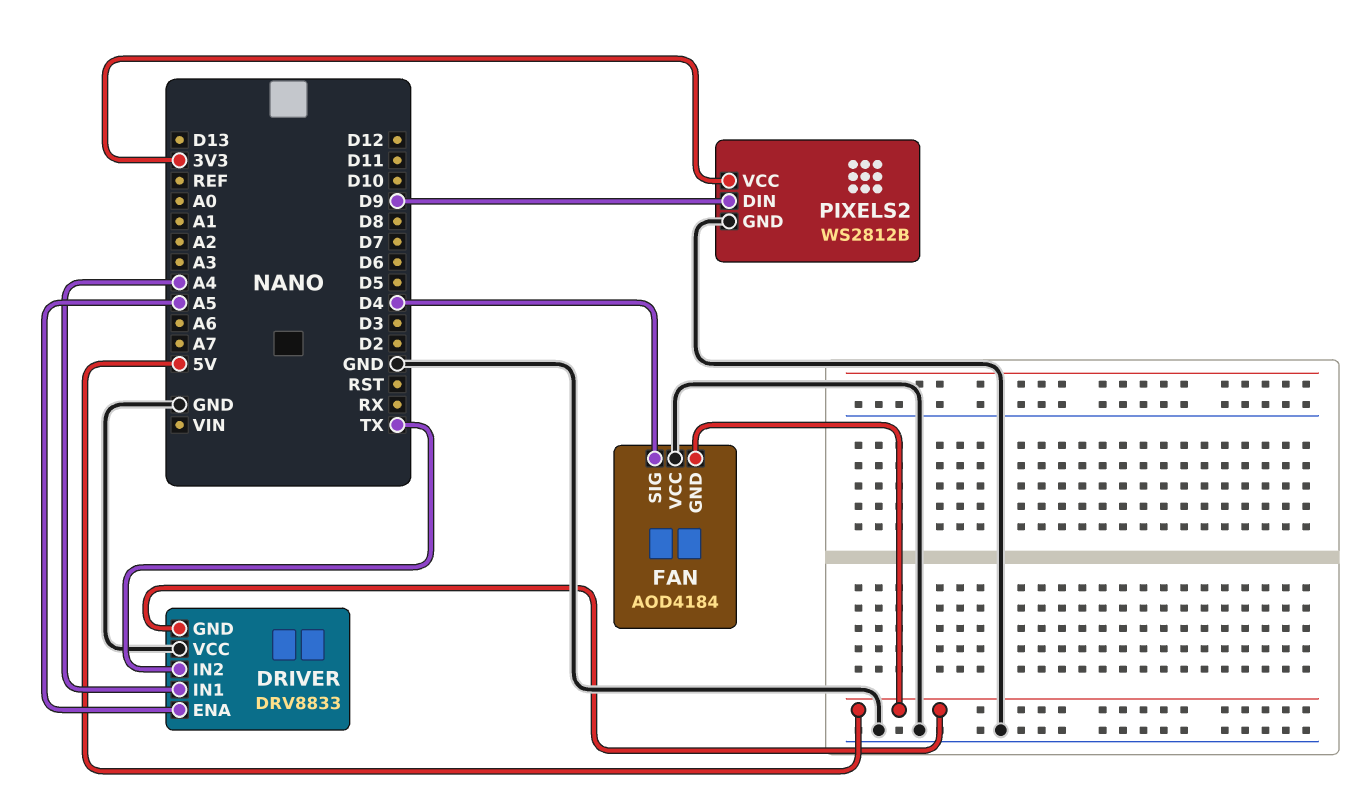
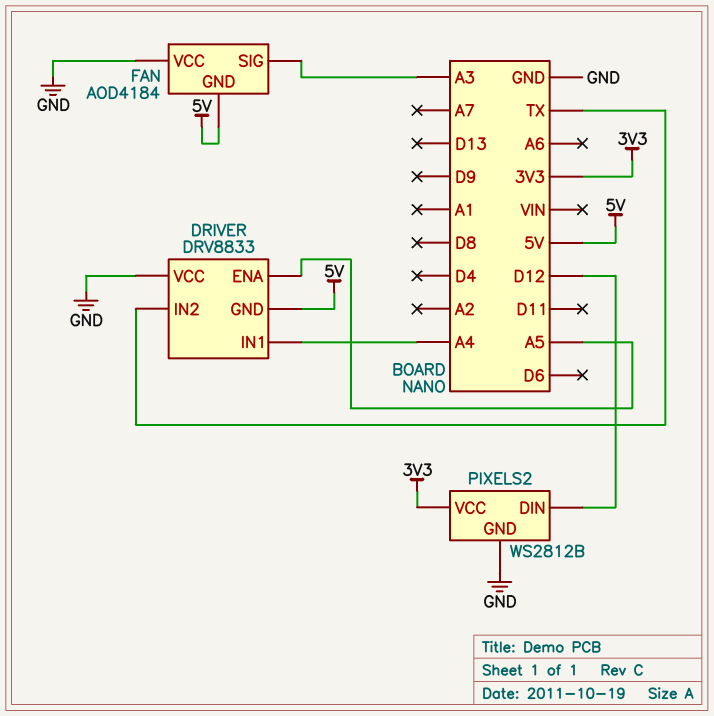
FAN pin SIG: D4 -> A3
PIXELS2 pin DIN: D9 -> D12

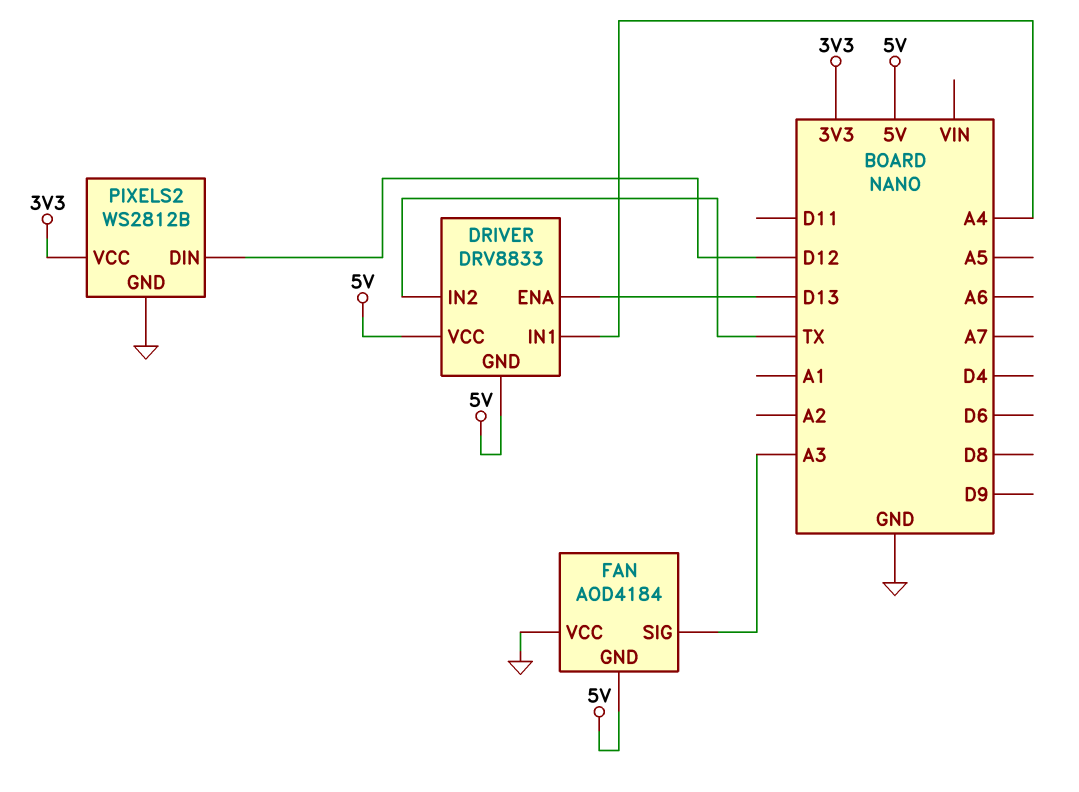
DRIVER pin ENA: A5 -> D13
DRIVER pin VCC: GND -> 5V

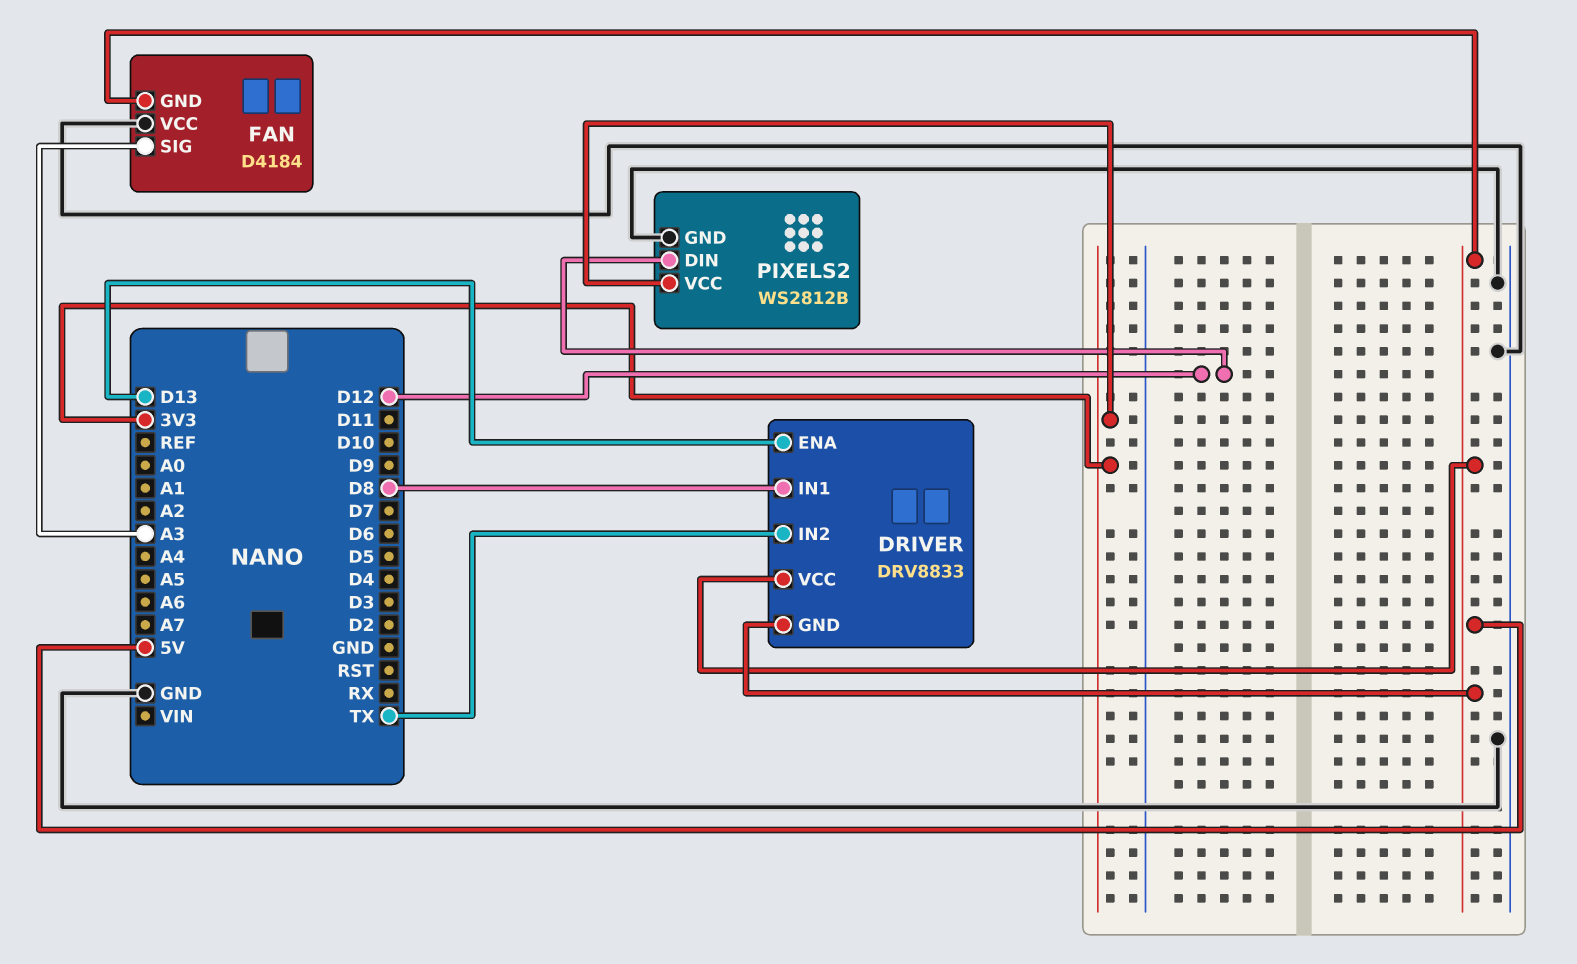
DRIVER pin IN1: A4 -> D8
FAN: AOD4184 -> D4184

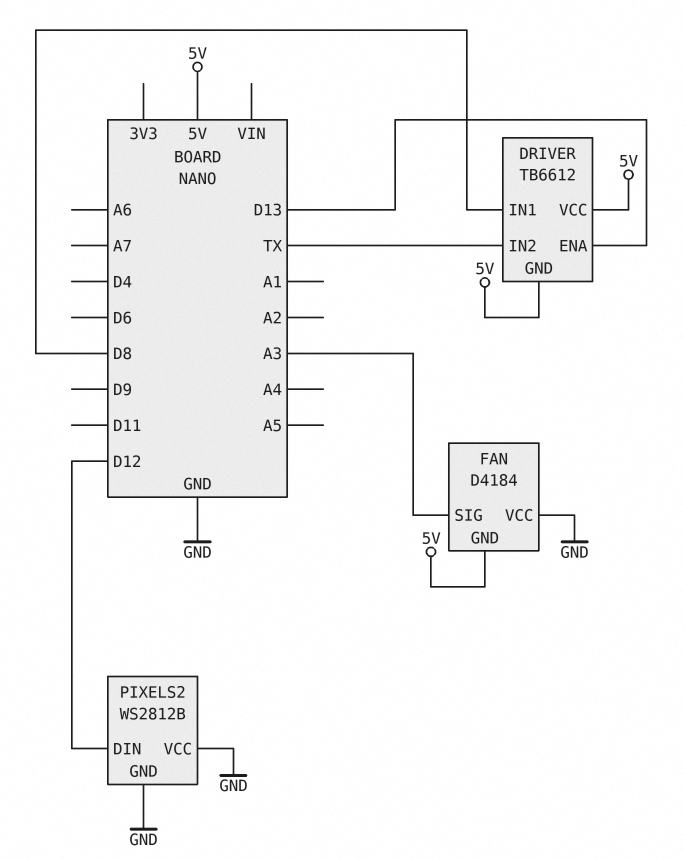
DRIVER: DRV8833 -> TB6612
PIXELS2 pin VCC: 3V3 -> GND

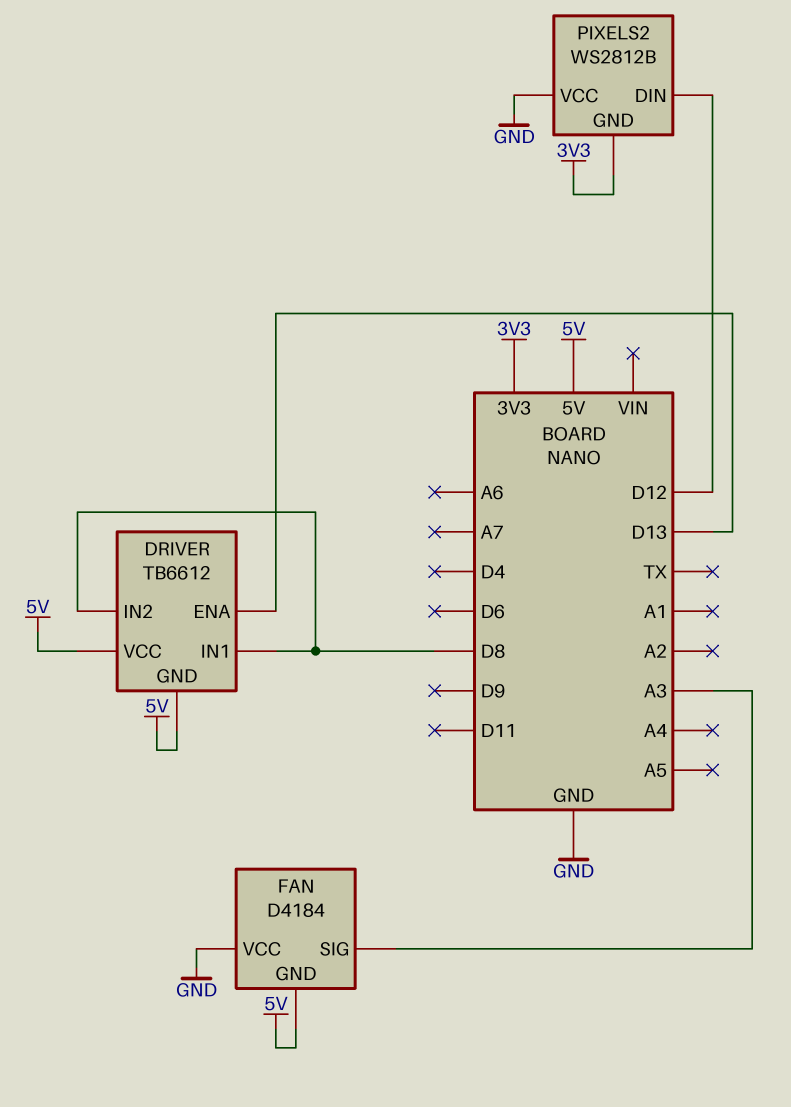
DRIVER pin IN2: TX -> D8
PIXELS2 pin GND: GND -> 3V3

